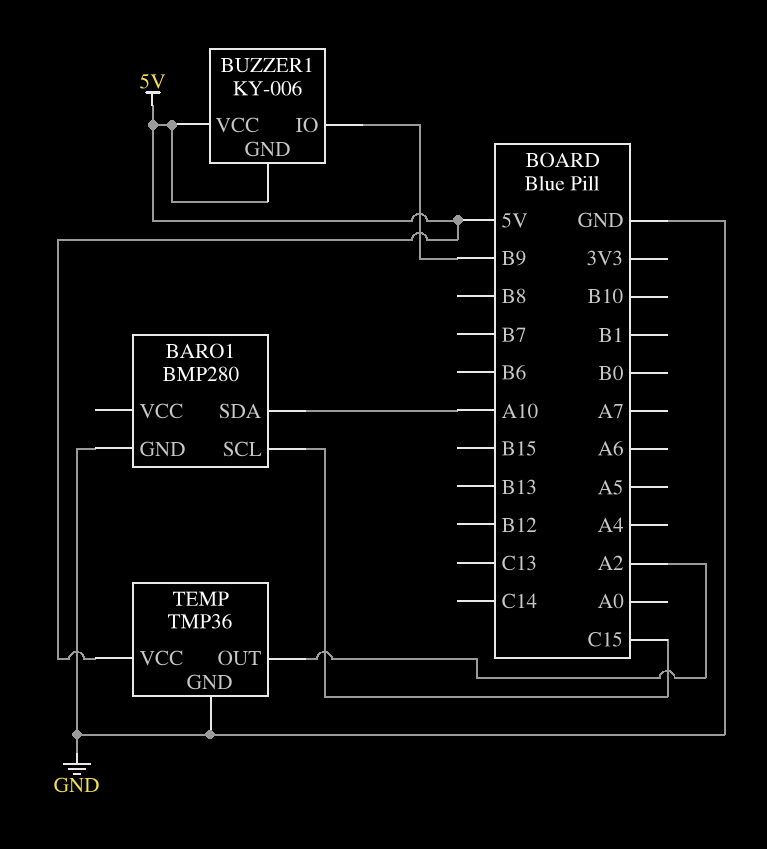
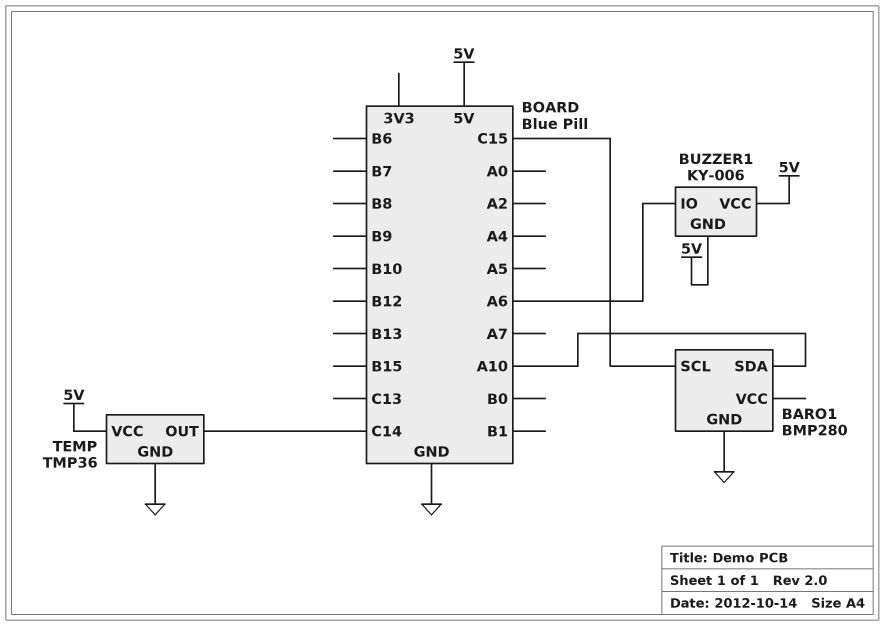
BUZZER1 pin IO: B9 -> A6
TEMP pin OUT: A2 -> C14

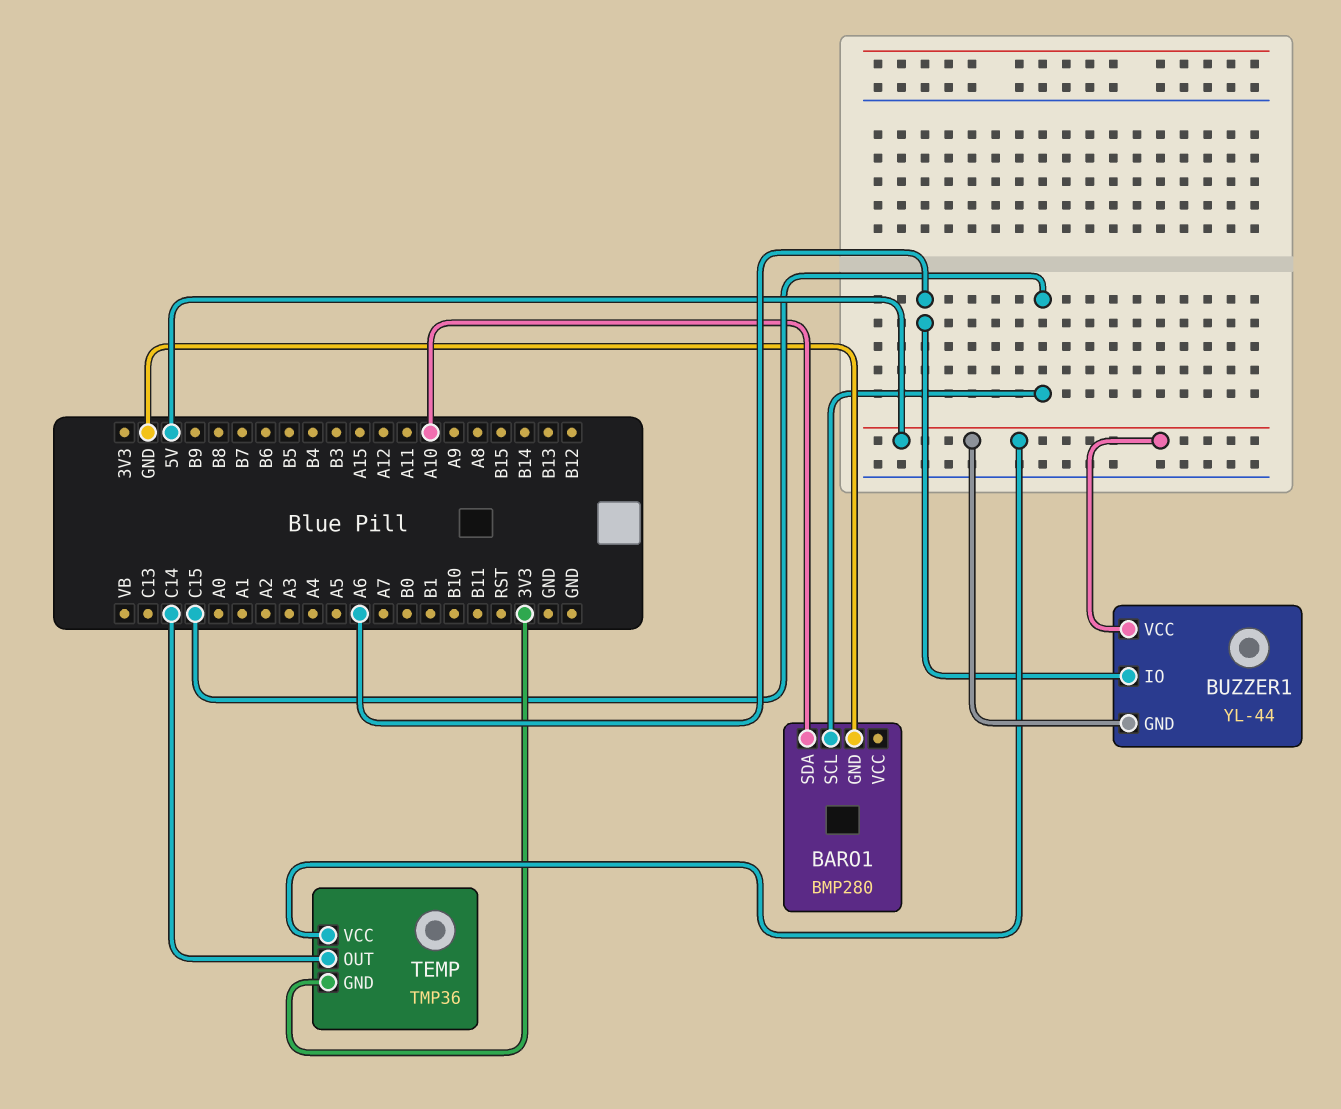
BUZZER1: KY-006 -> YL-44
TEMP pin GND: GND -> 3V3

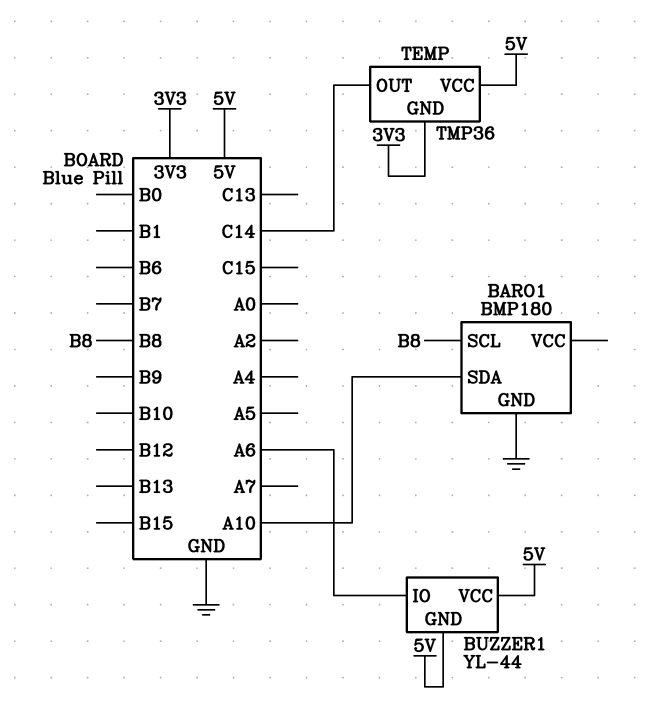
BARO1: BMP280 -> BMP180
BARO1 pin SCL: C15 -> B8

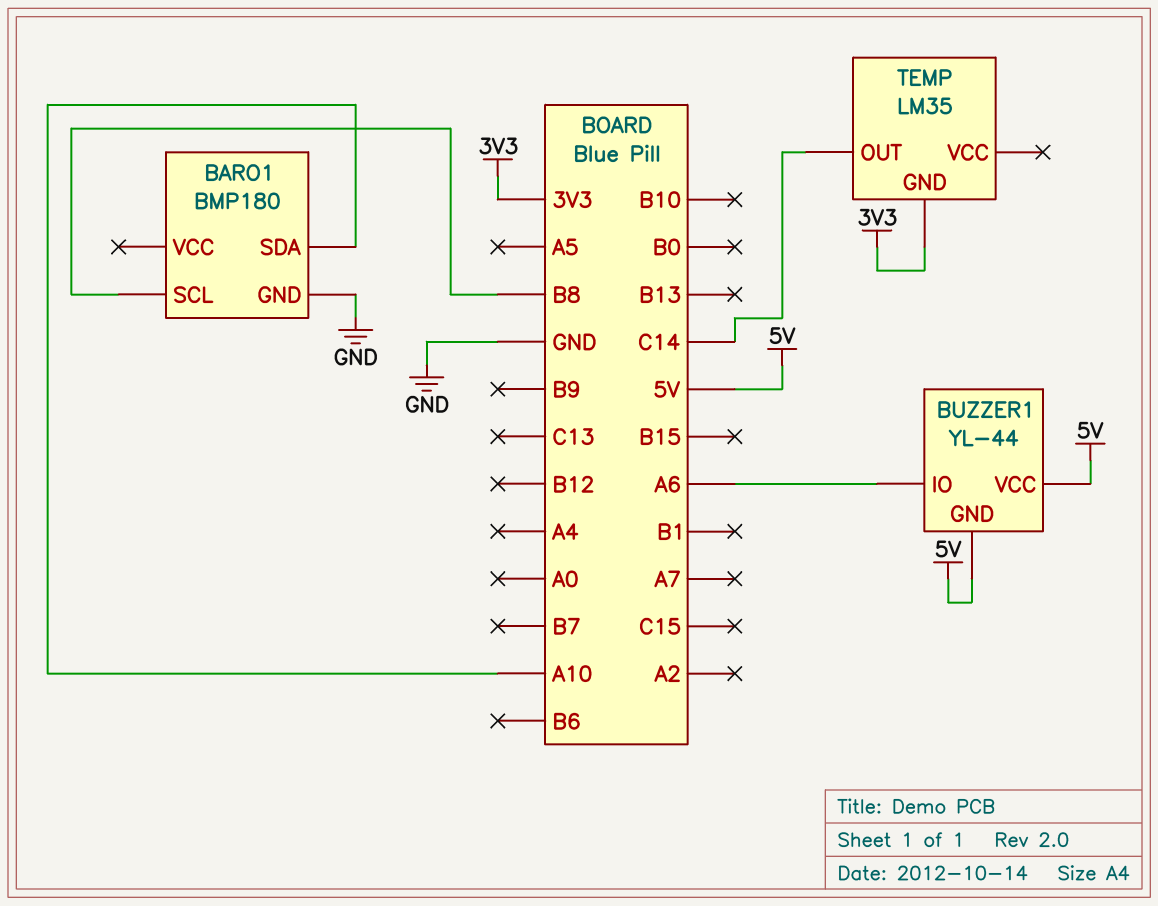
TEMP: TMP36 -> LM35
TEMP pin VCC: 5V -> none

